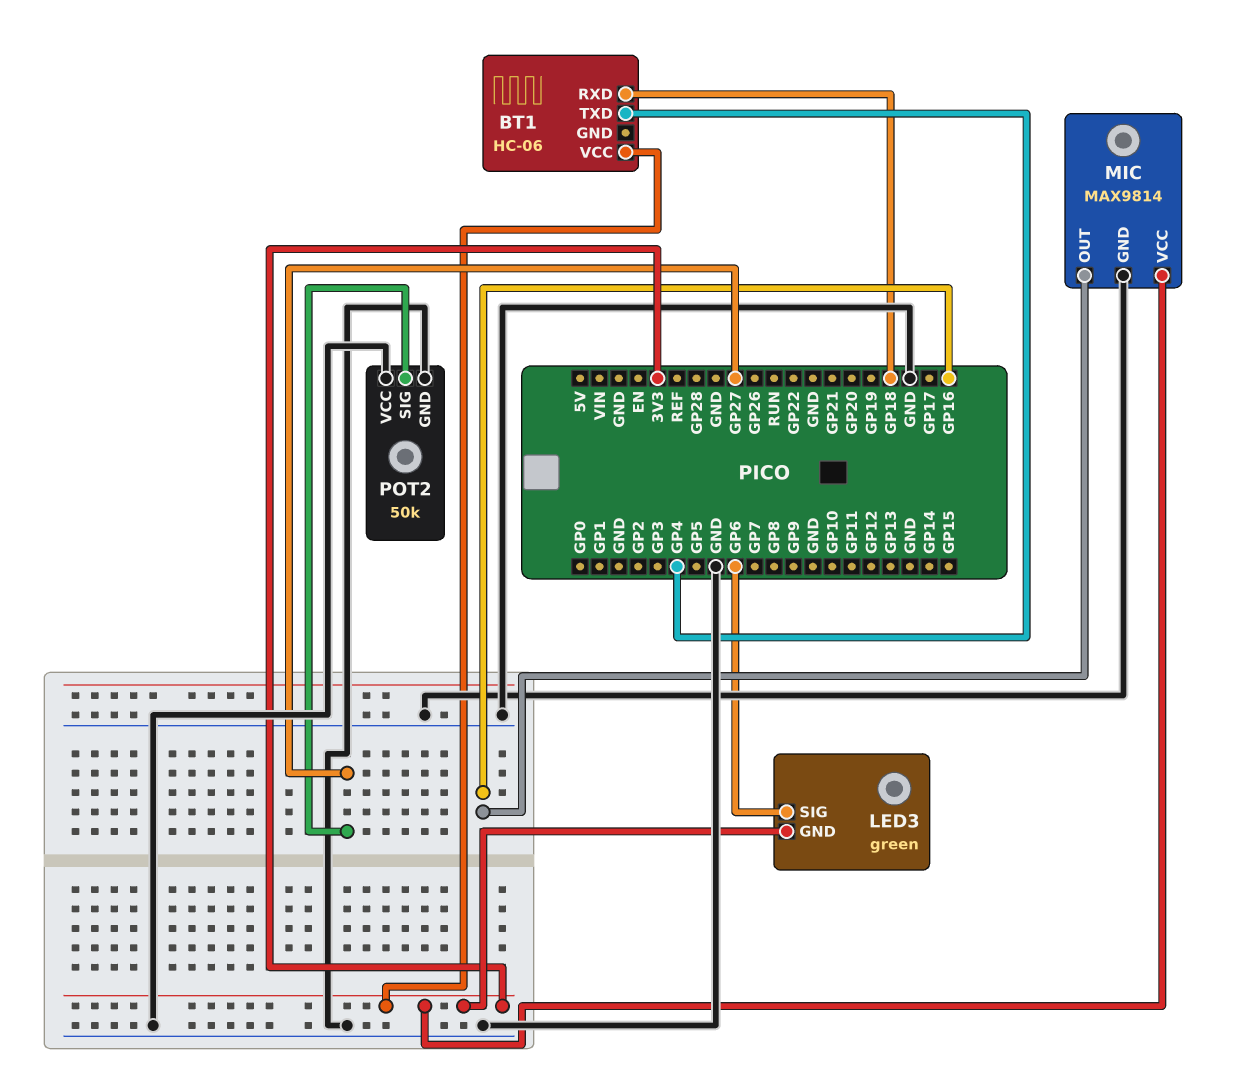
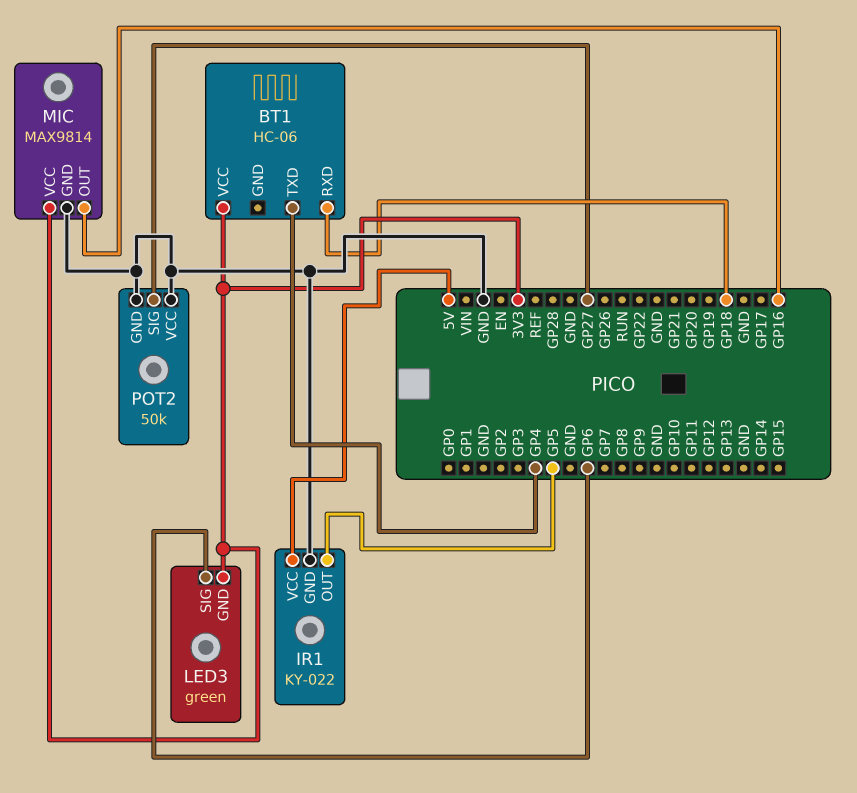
IR1: none -> KY-022
IR1 pin GND: none -> GND
IR1 pin OUT: none -> GP5
IR1 pin VCC: none -> 5V

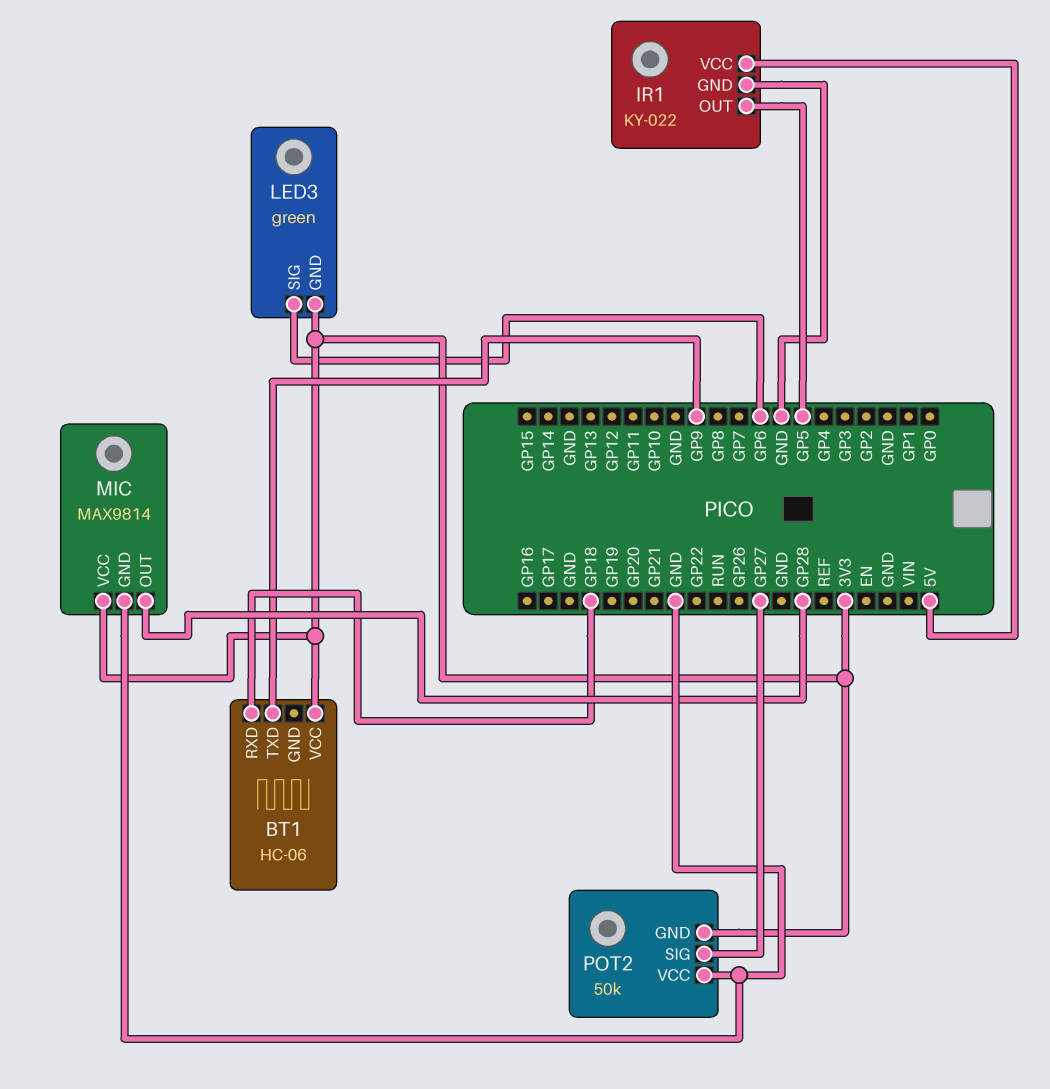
BT1 pin TXD: GP4 -> GP9
MIC pin OUT: GP16 -> GP28
POT2 pin GND: GND -> 3V3

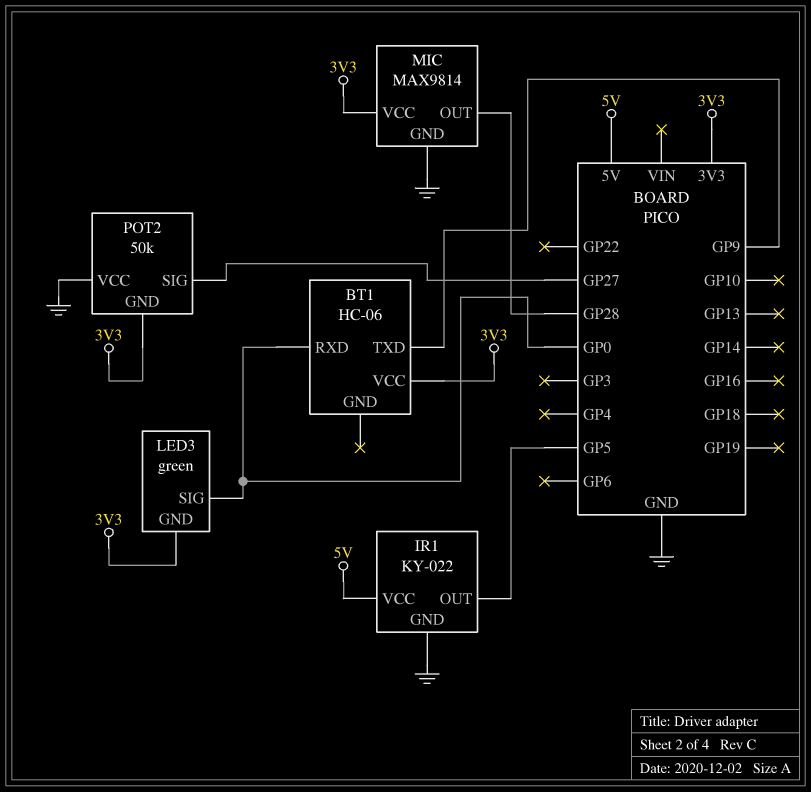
BT1 pin RXD: GP18 -> GP0
LED3 pin SIG: GP6 -> GP0

